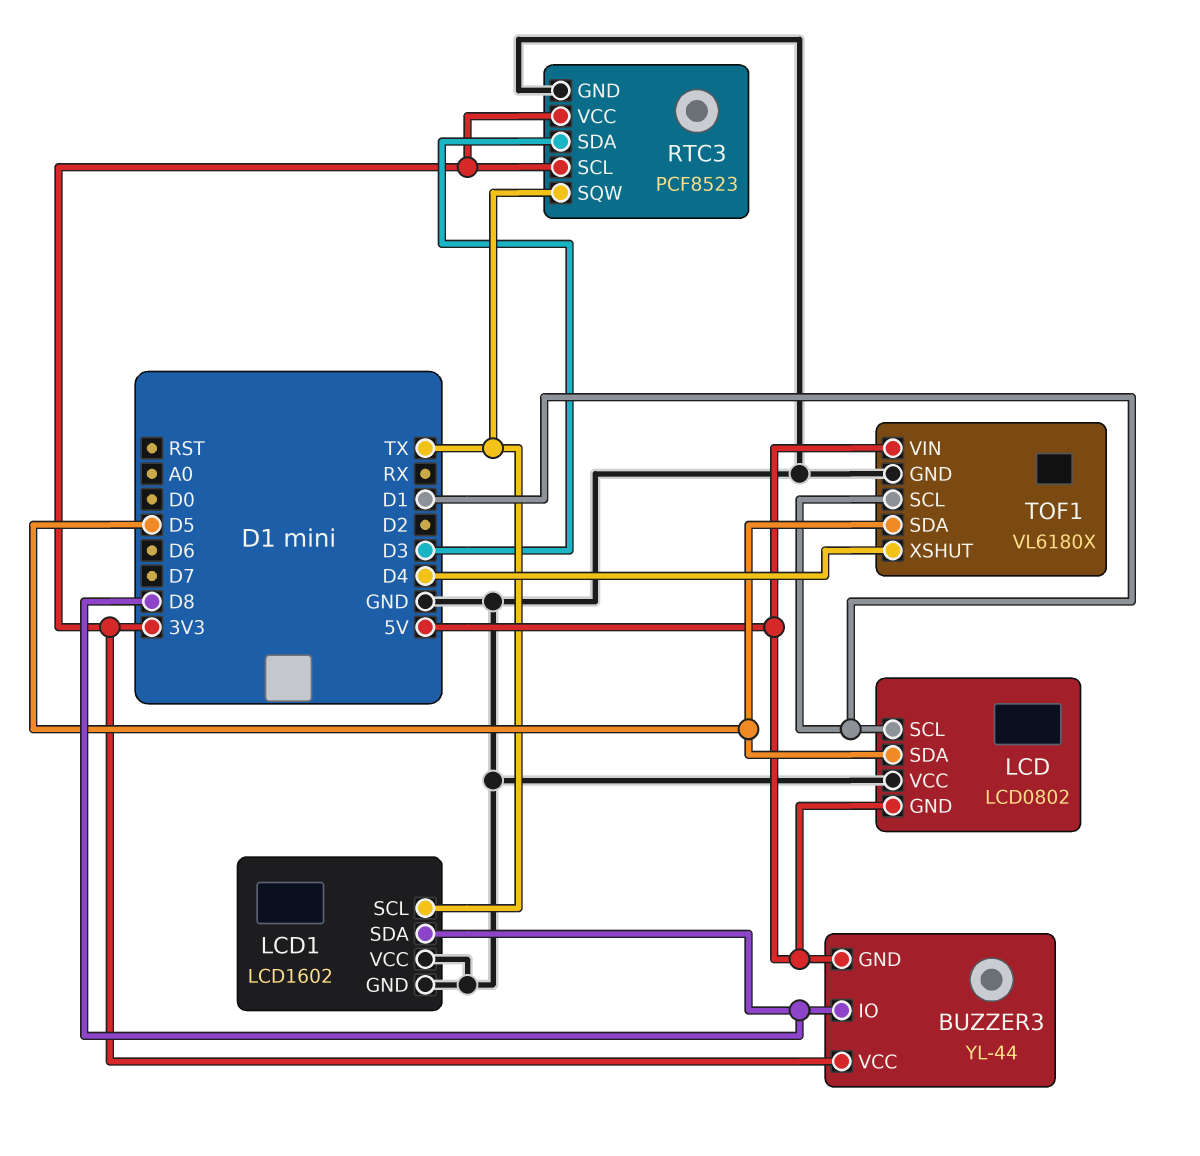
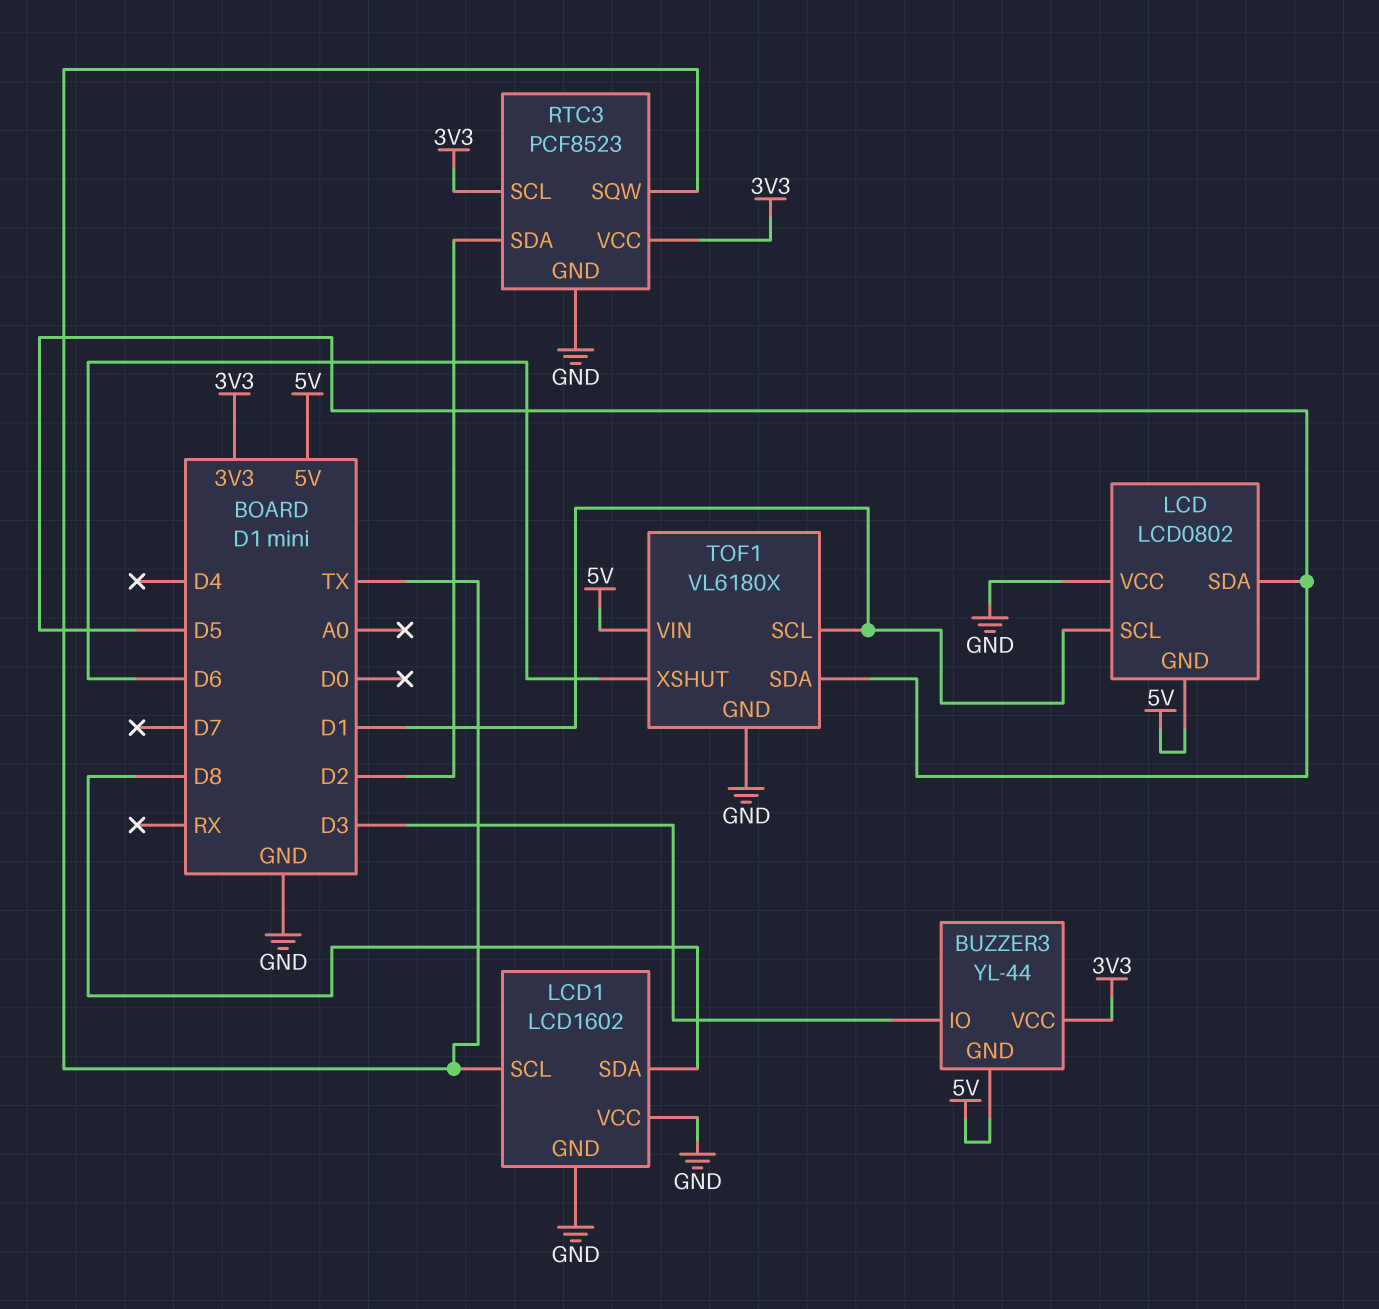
BUZZER3 pin IO: D8 -> D3
RTC3 pin SDA: D3 -> D2
TOF1 pin XSHUT: D4 -> D6

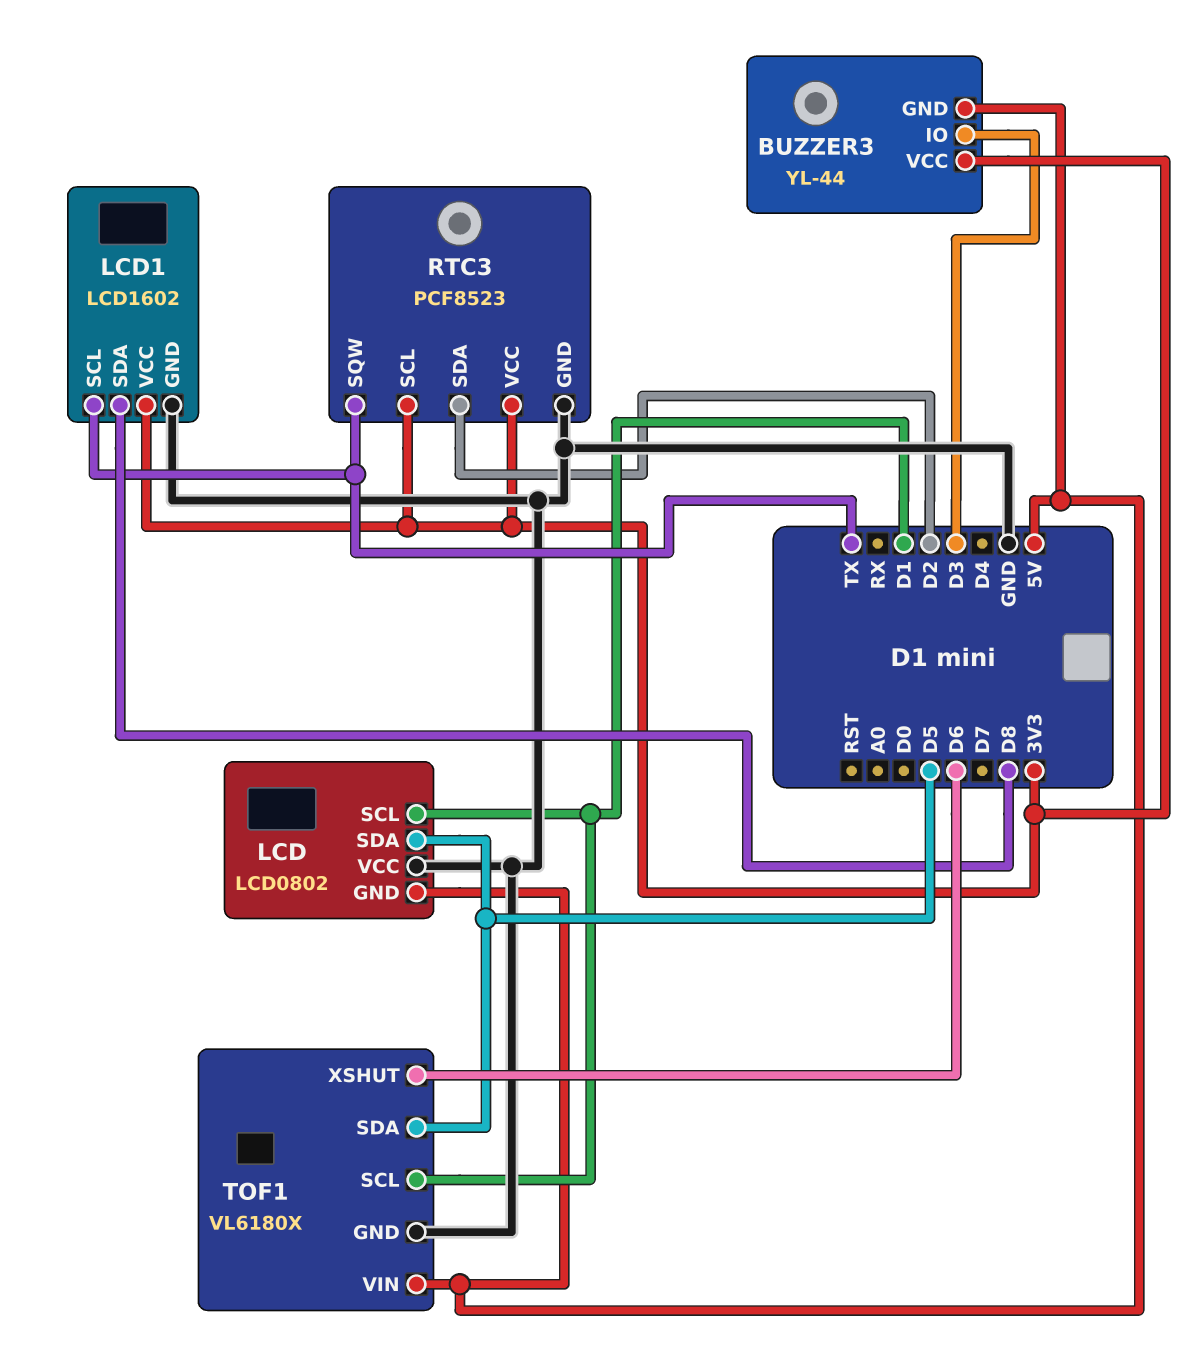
LCD1 pin VCC: GND -> 3V3

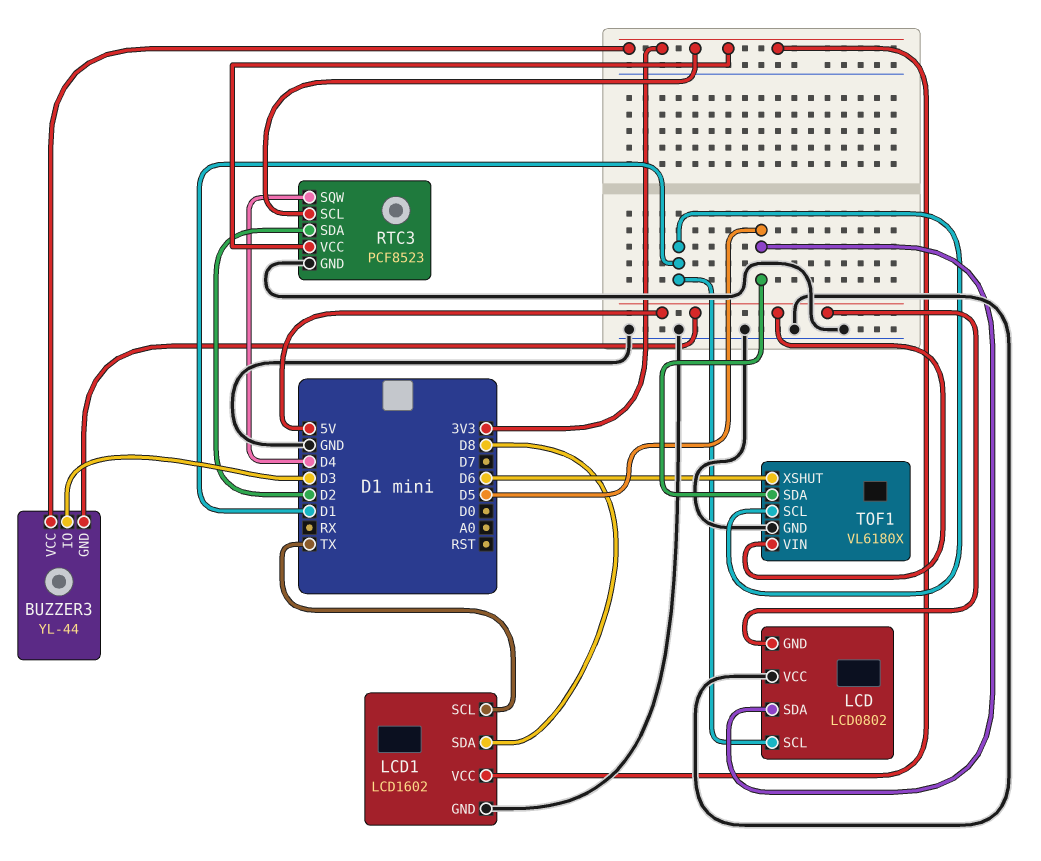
RTC3 pin SQW: TX -> D4

